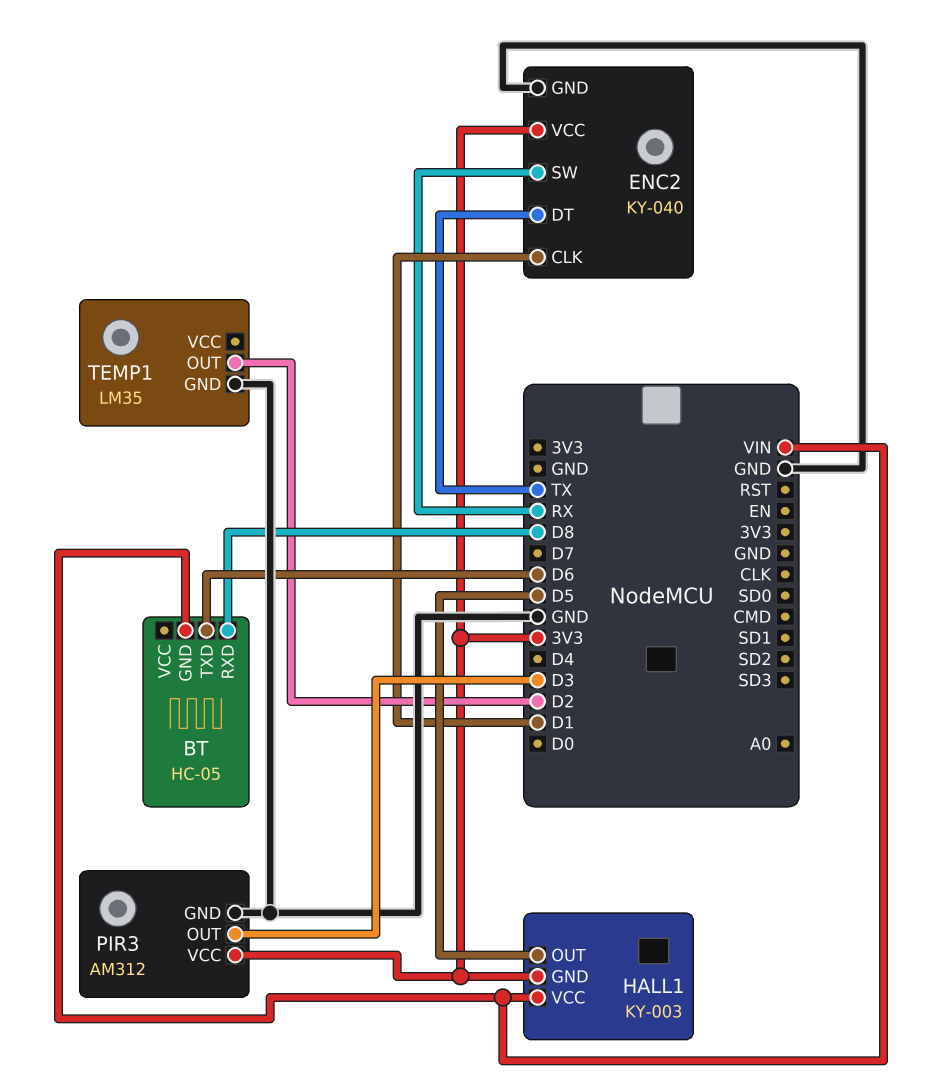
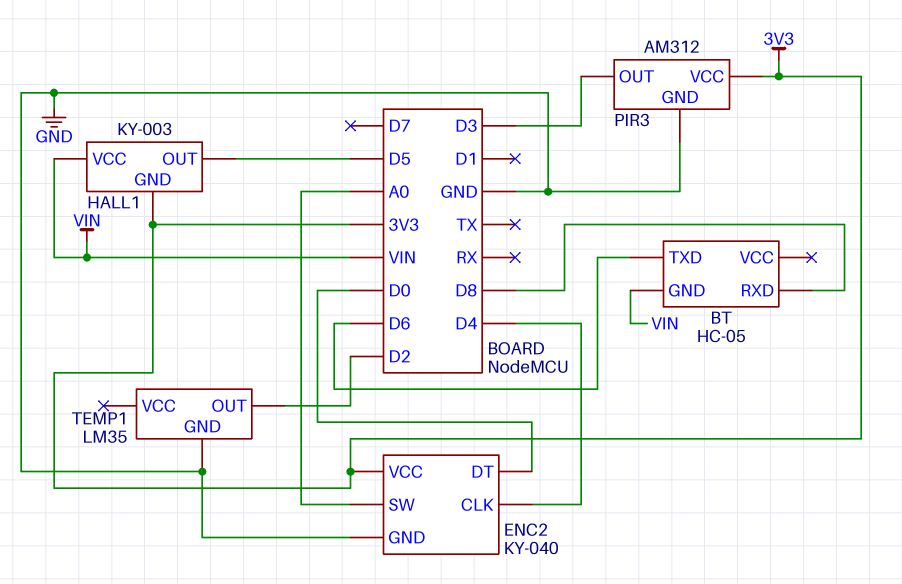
ENC2 pin CLK: D1 -> D4
ENC2 pin DT: TX -> D0
ENC2 pin SW: RX -> A0

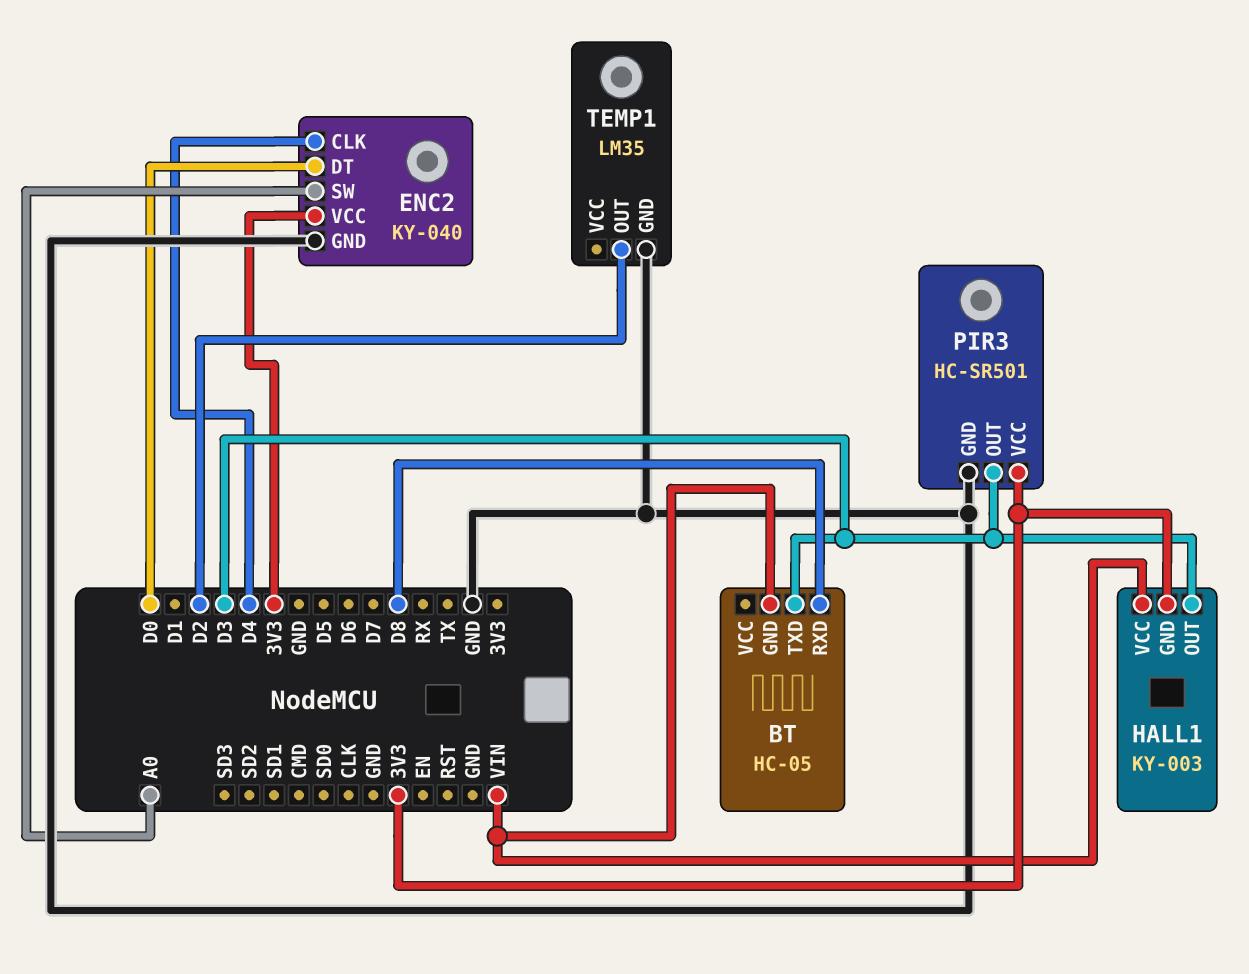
BT pin TXD: D6 -> D3
HALL1 pin OUT: D5 -> D3
PIR3: AM312 -> HC-SR501

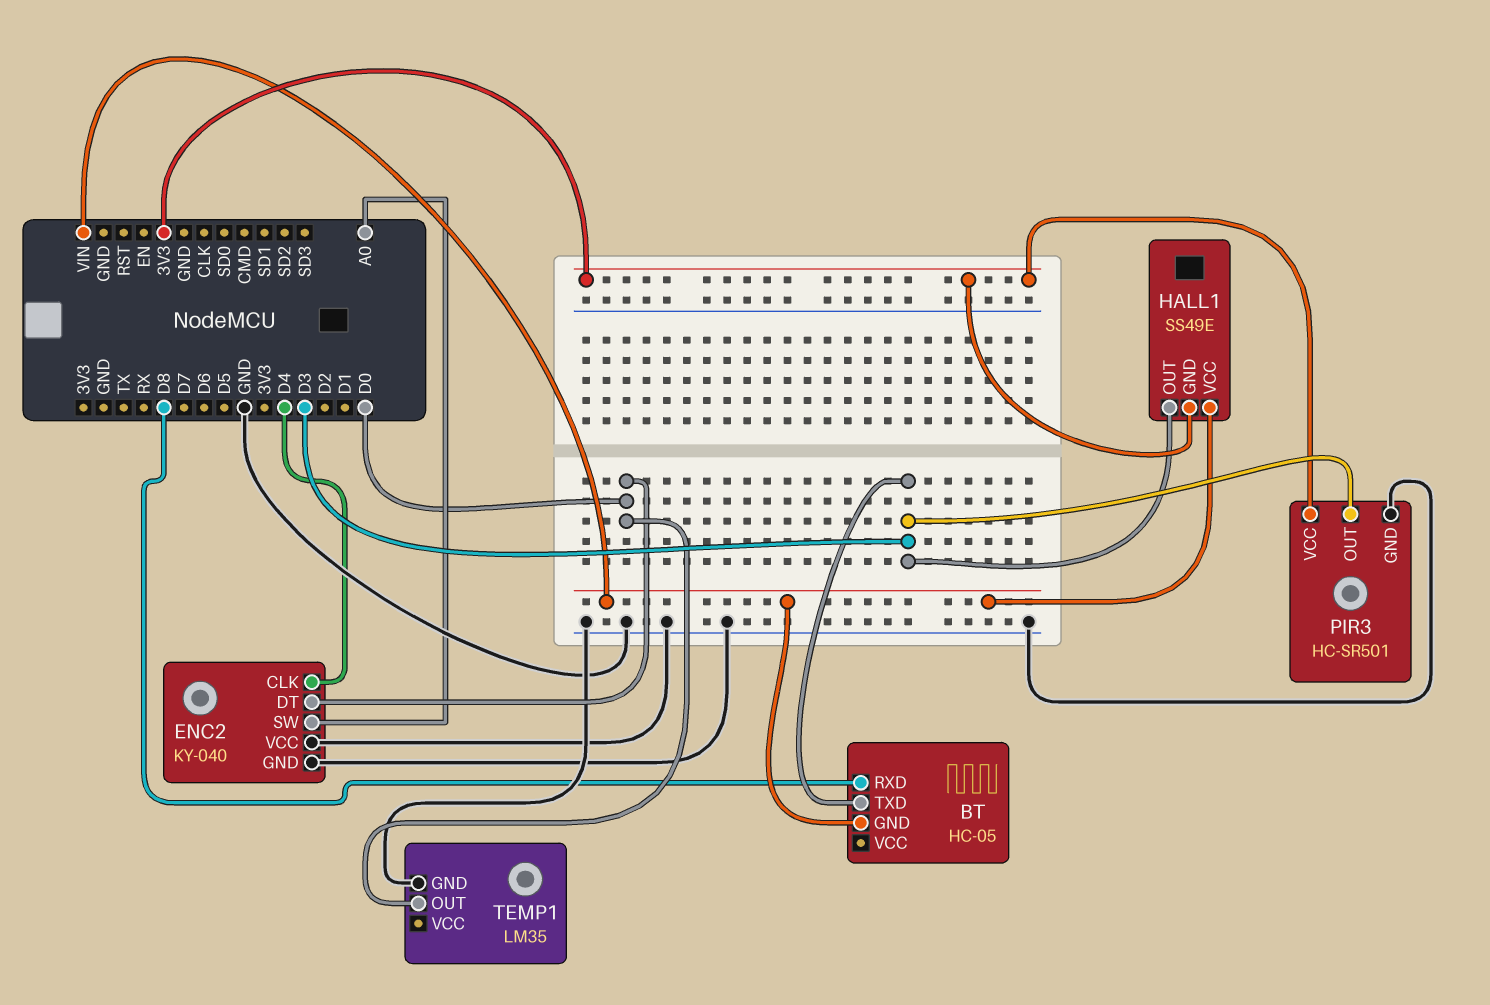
ENC2 pin VCC: 3V3 -> GND
HALL1: KY-003 -> SS49E
TEMP1 pin OUT: D2 -> D0

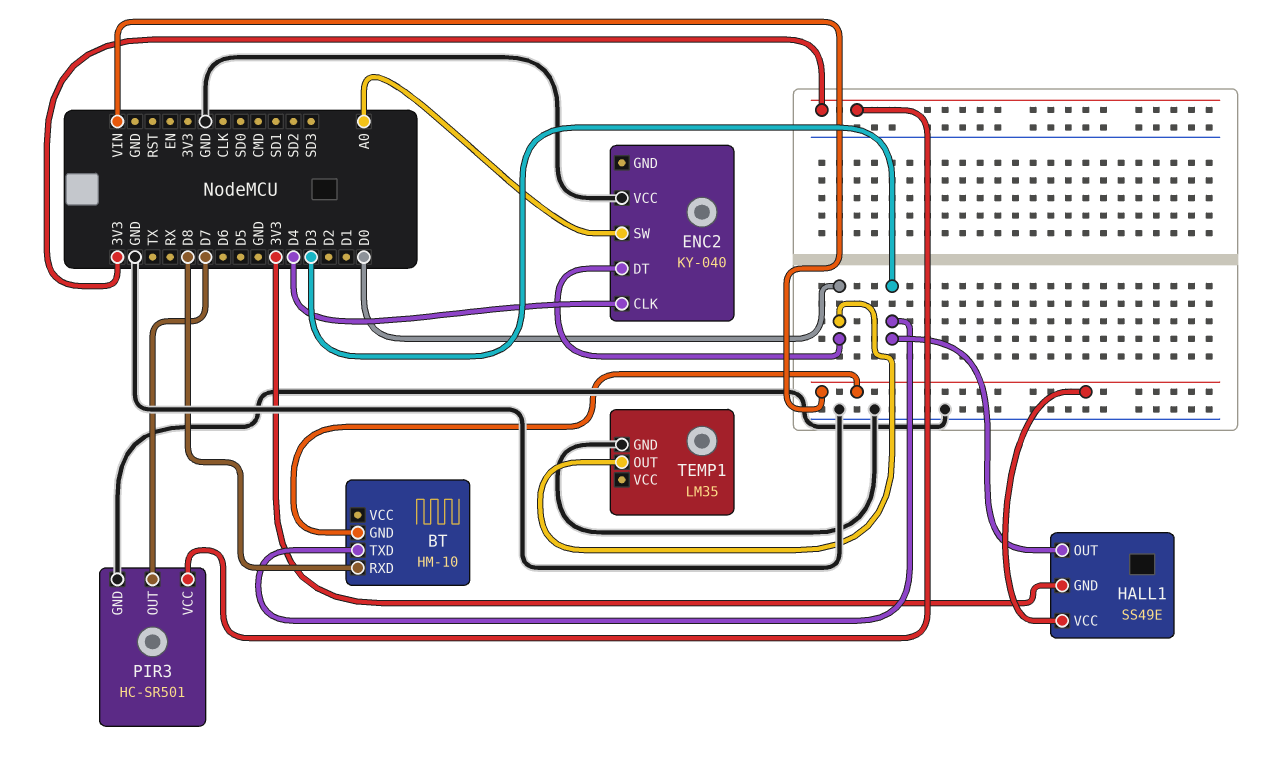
BT: HC-05 -> HM-10
ENC2 pin GND: GND -> none
PIR3 pin OUT: D3 -> D7

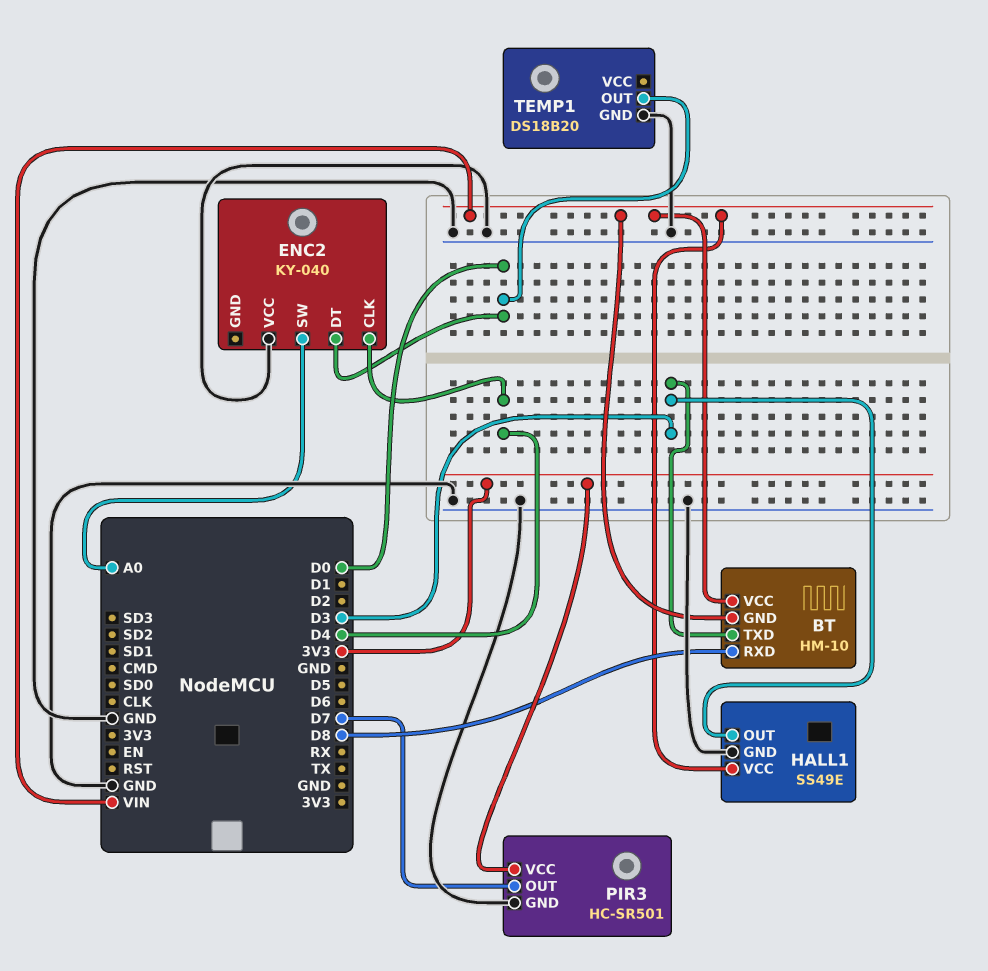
BT pin VCC: none -> VIN
HALL1 pin GND: 3V3 -> GND
TEMP1: LM35 -> DS18B20

